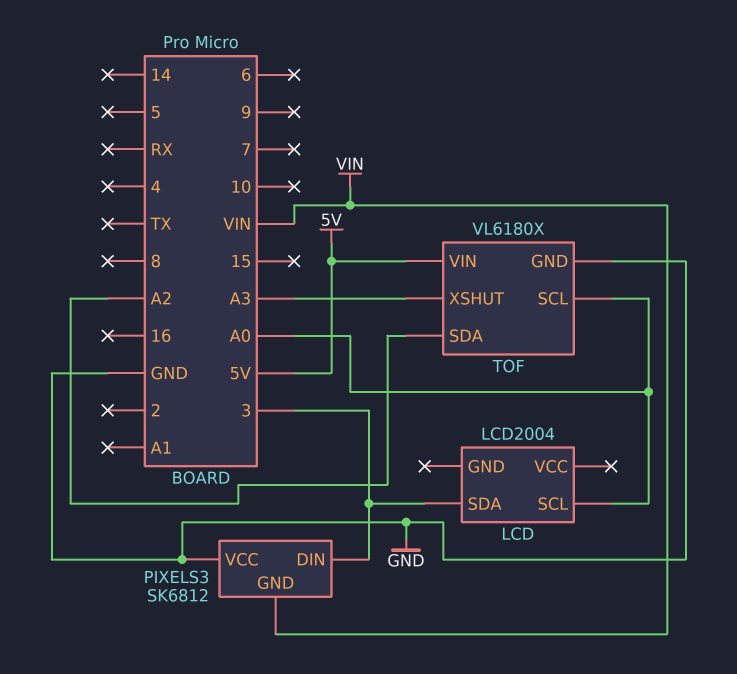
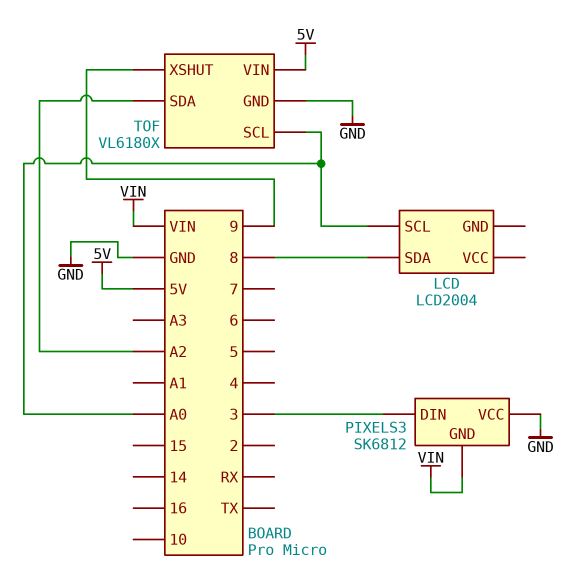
LCD pin SDA: 3 -> 8
TOF pin XSHUT: A3 -> 9

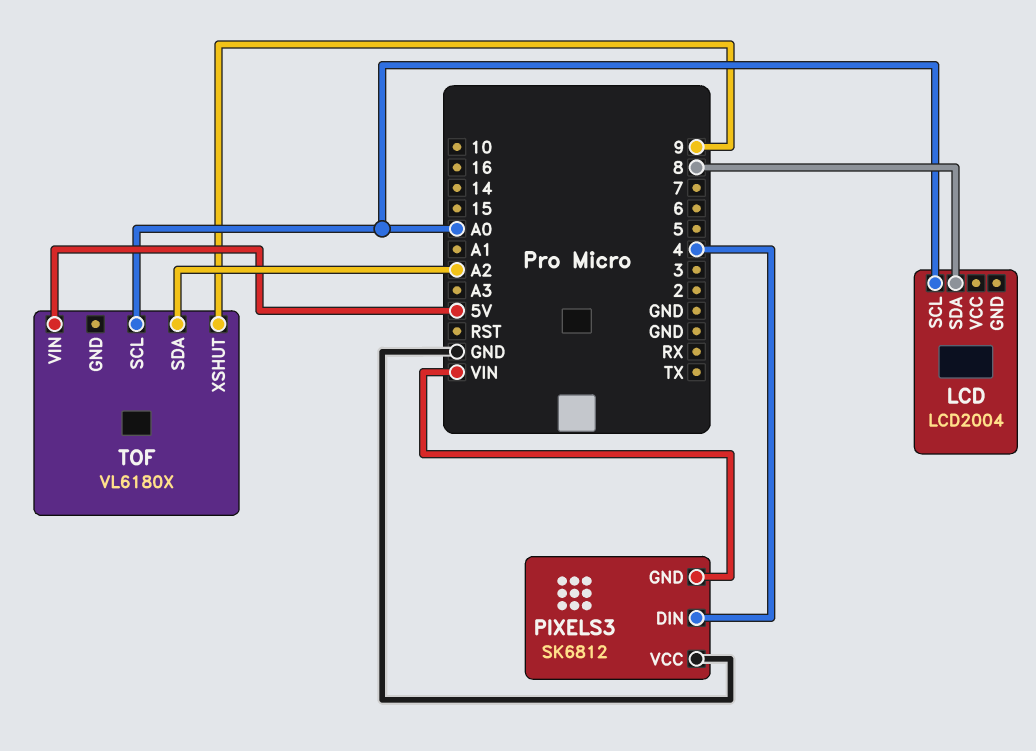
PIXELS3 pin DIN: 3 -> 4
TOF pin GND: GND -> none

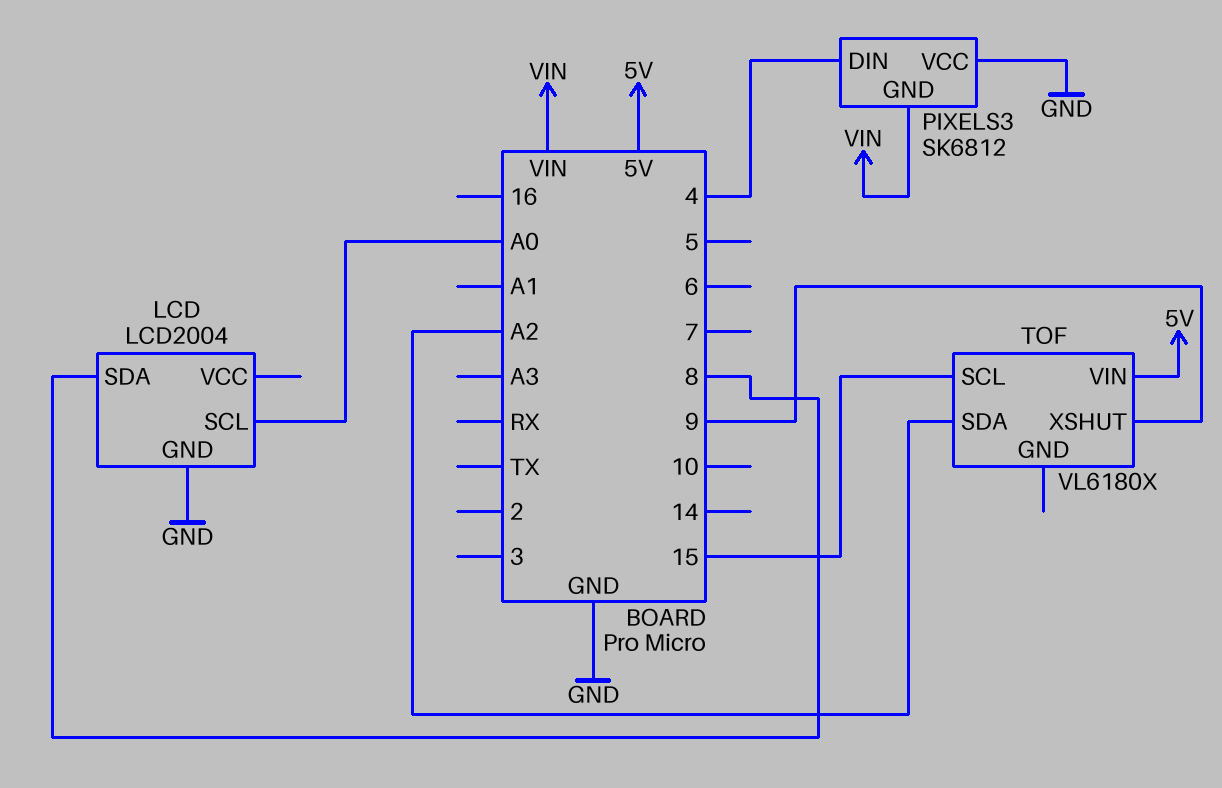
LCD pin GND: none -> GND
TOF pin SCL: A0 -> 15

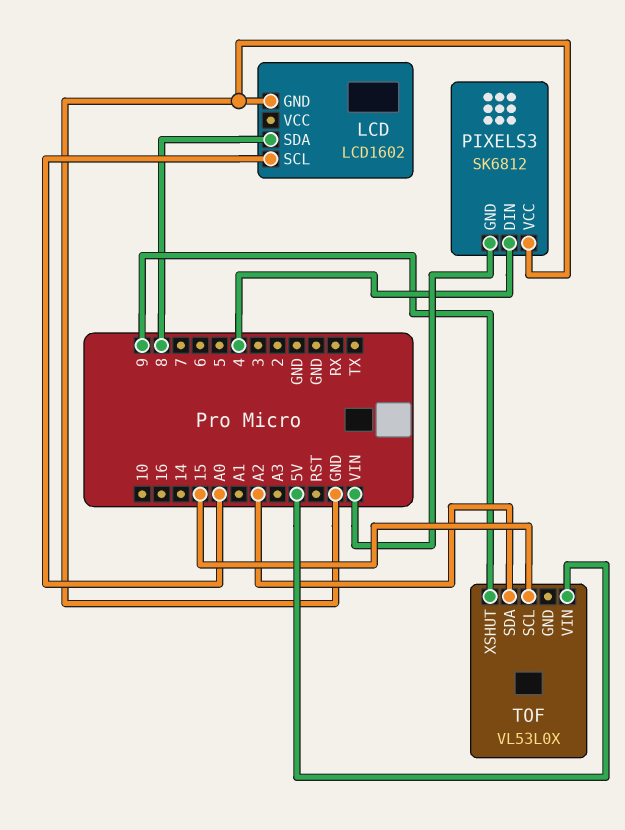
LCD: LCD2004 -> LCD1602
TOF: VL6180X -> VL53L0X

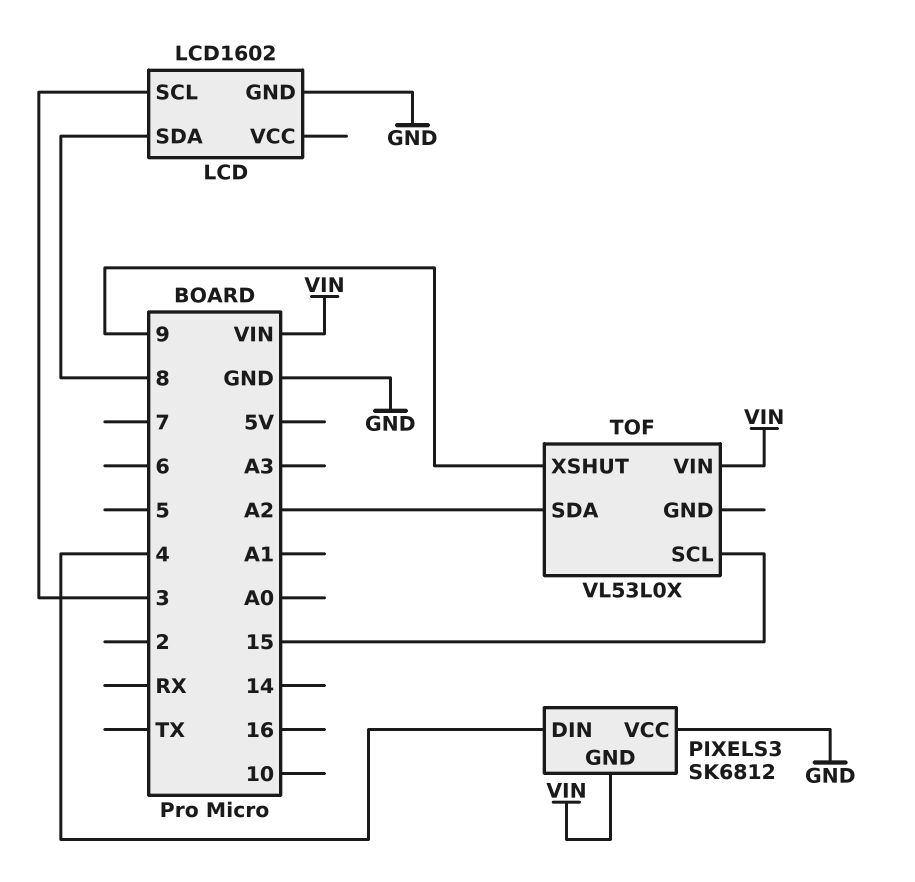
LCD pin SCL: A0 -> 3
TOF pin VIN: 5V -> VIN

